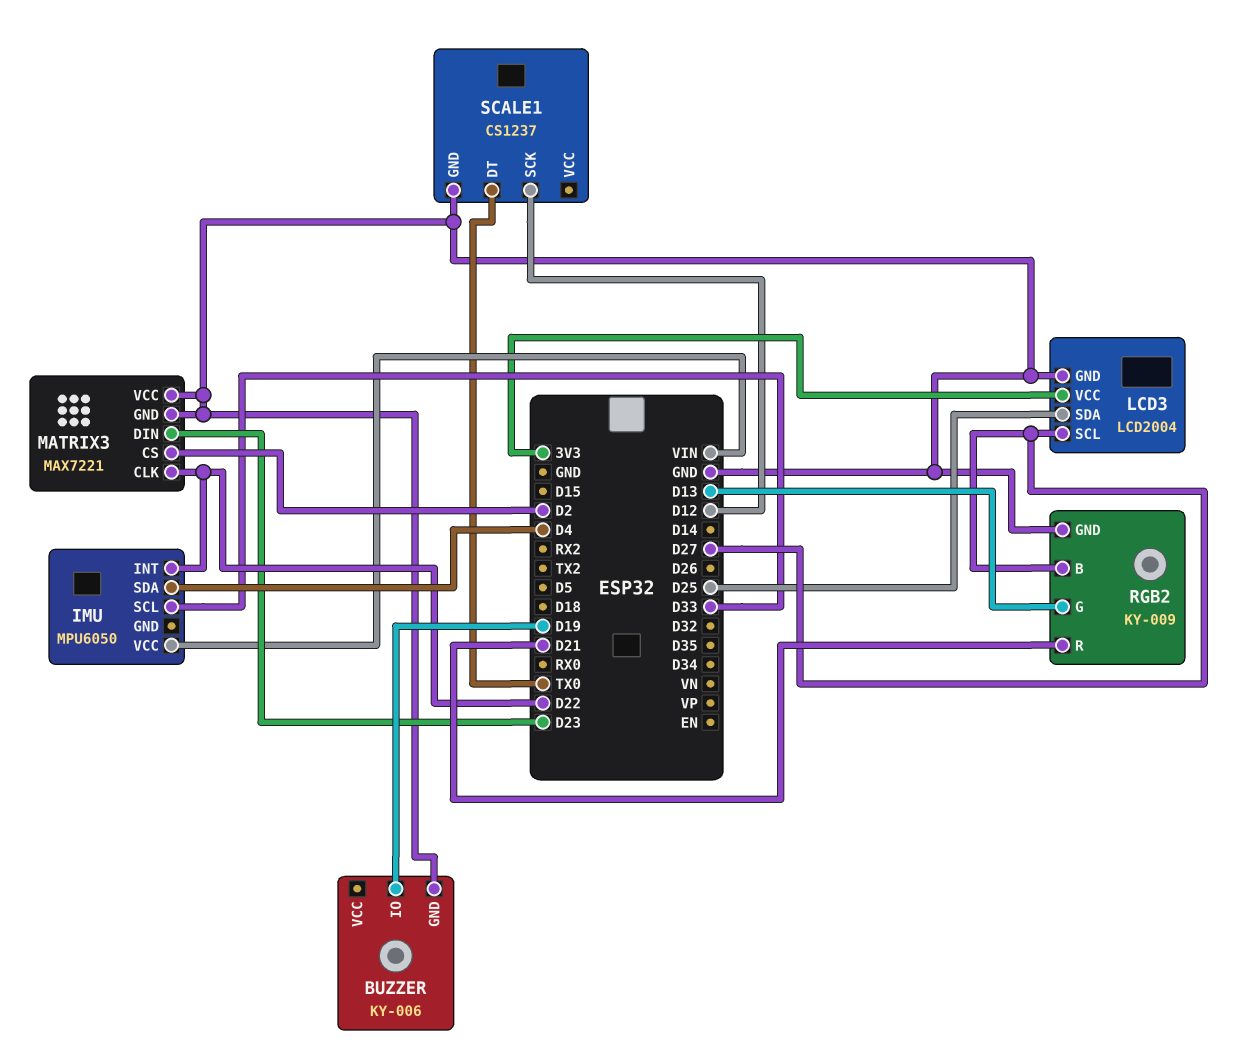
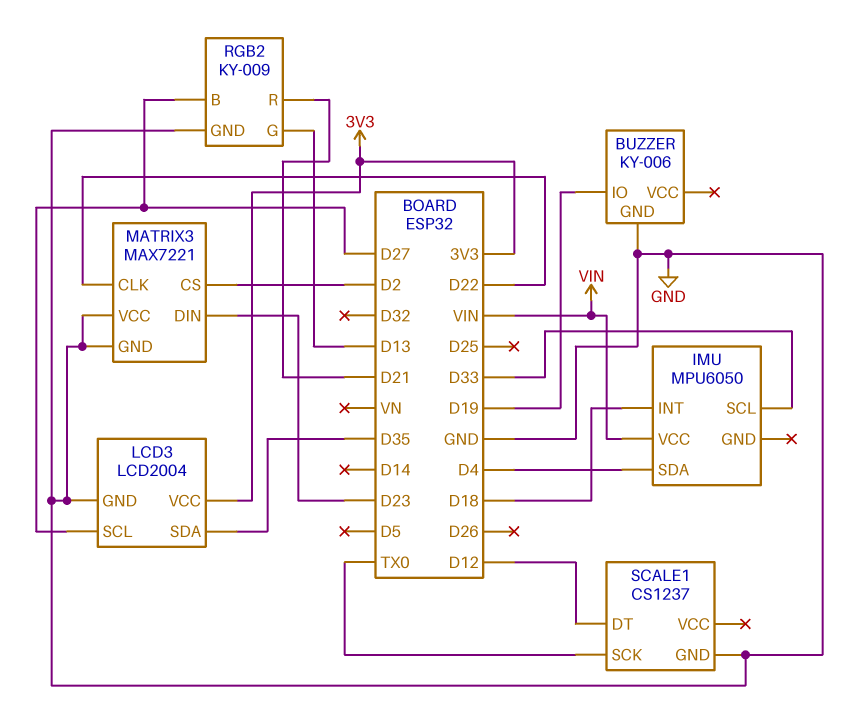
IMU pin INT: D22 -> D18
LCD3 pin SDA: D25 -> D35
SCALE1 pin DT: TX0 -> D12
SCALE1 pin SCK: D12 -> TX0

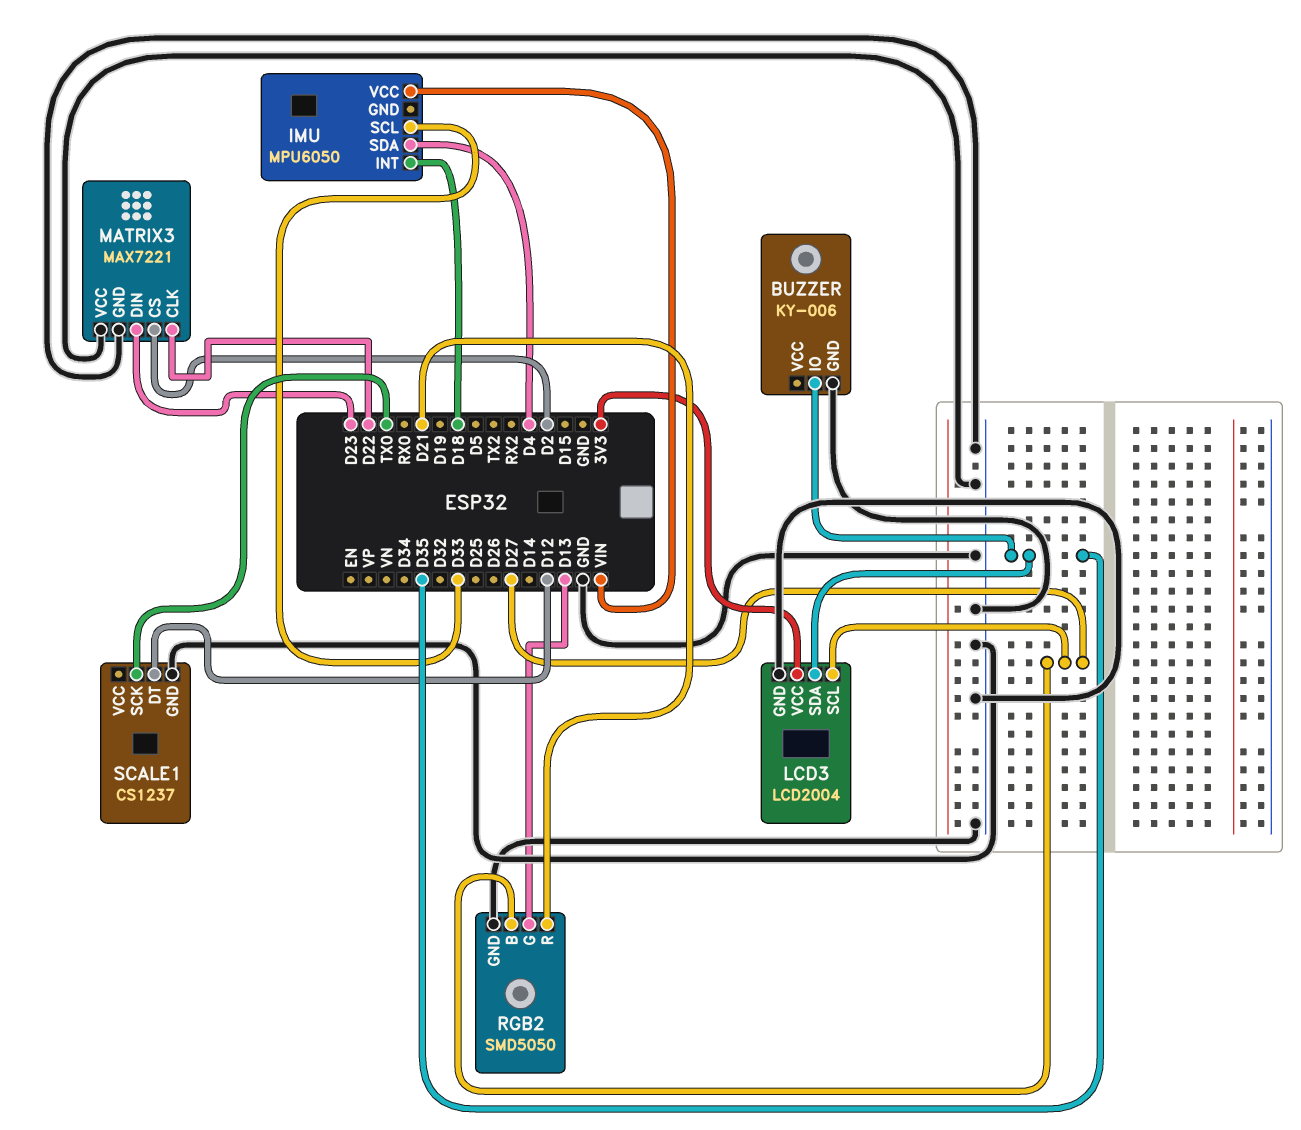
BUZZER pin IO: D19 -> D35
RGB2: KY-009 -> SMD5050

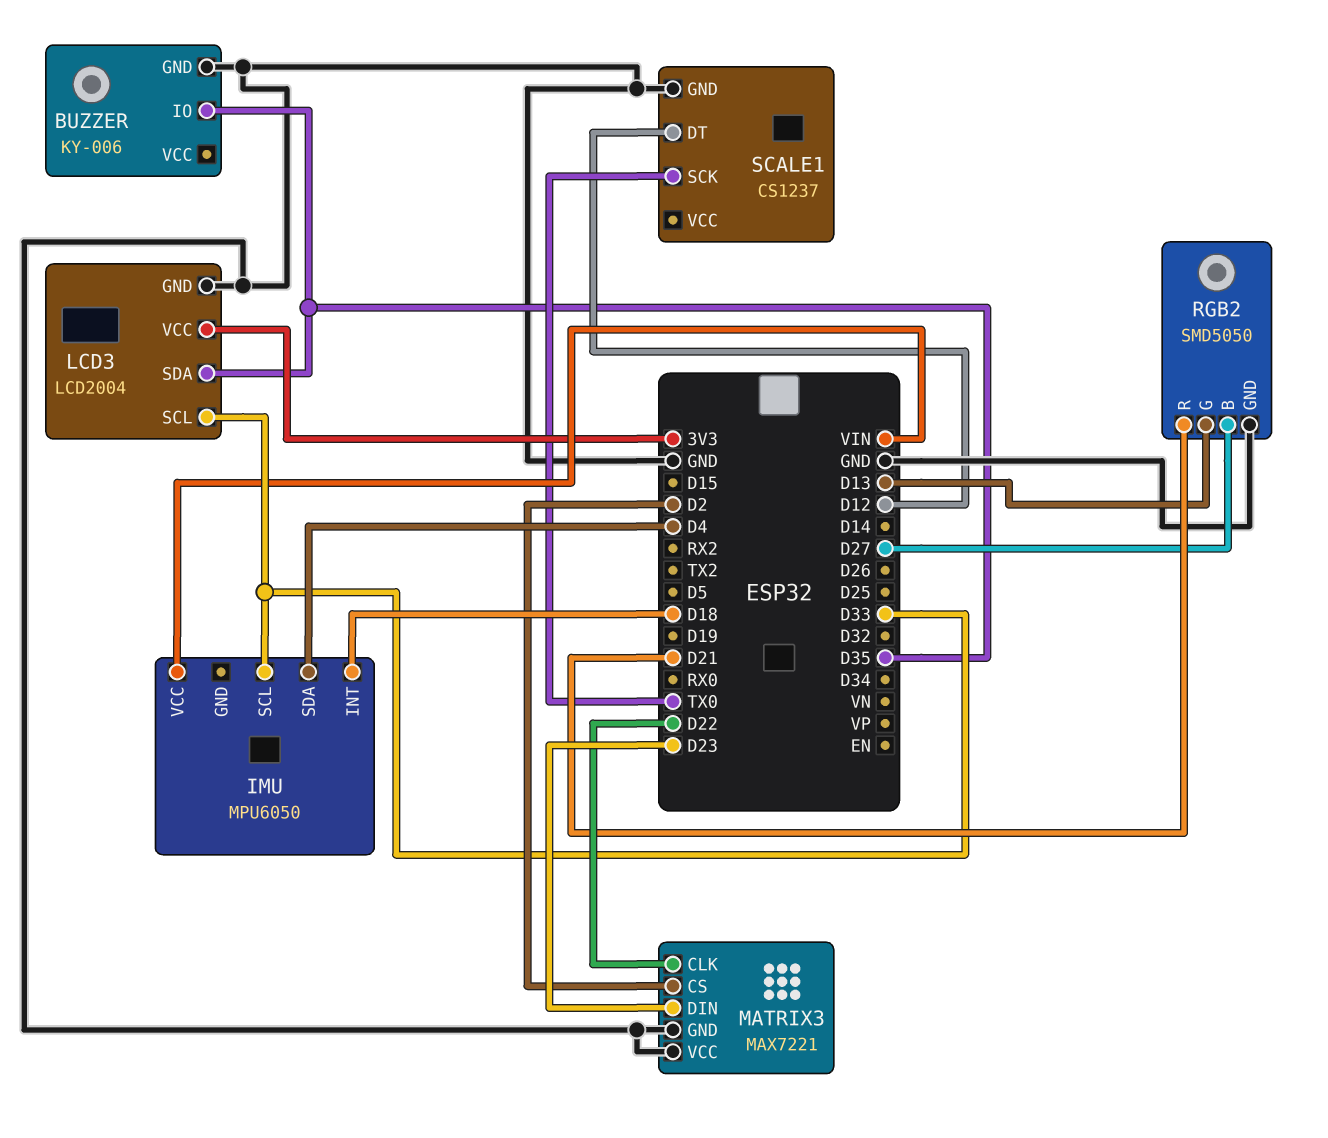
LCD3 pin SCL: D27 -> D33

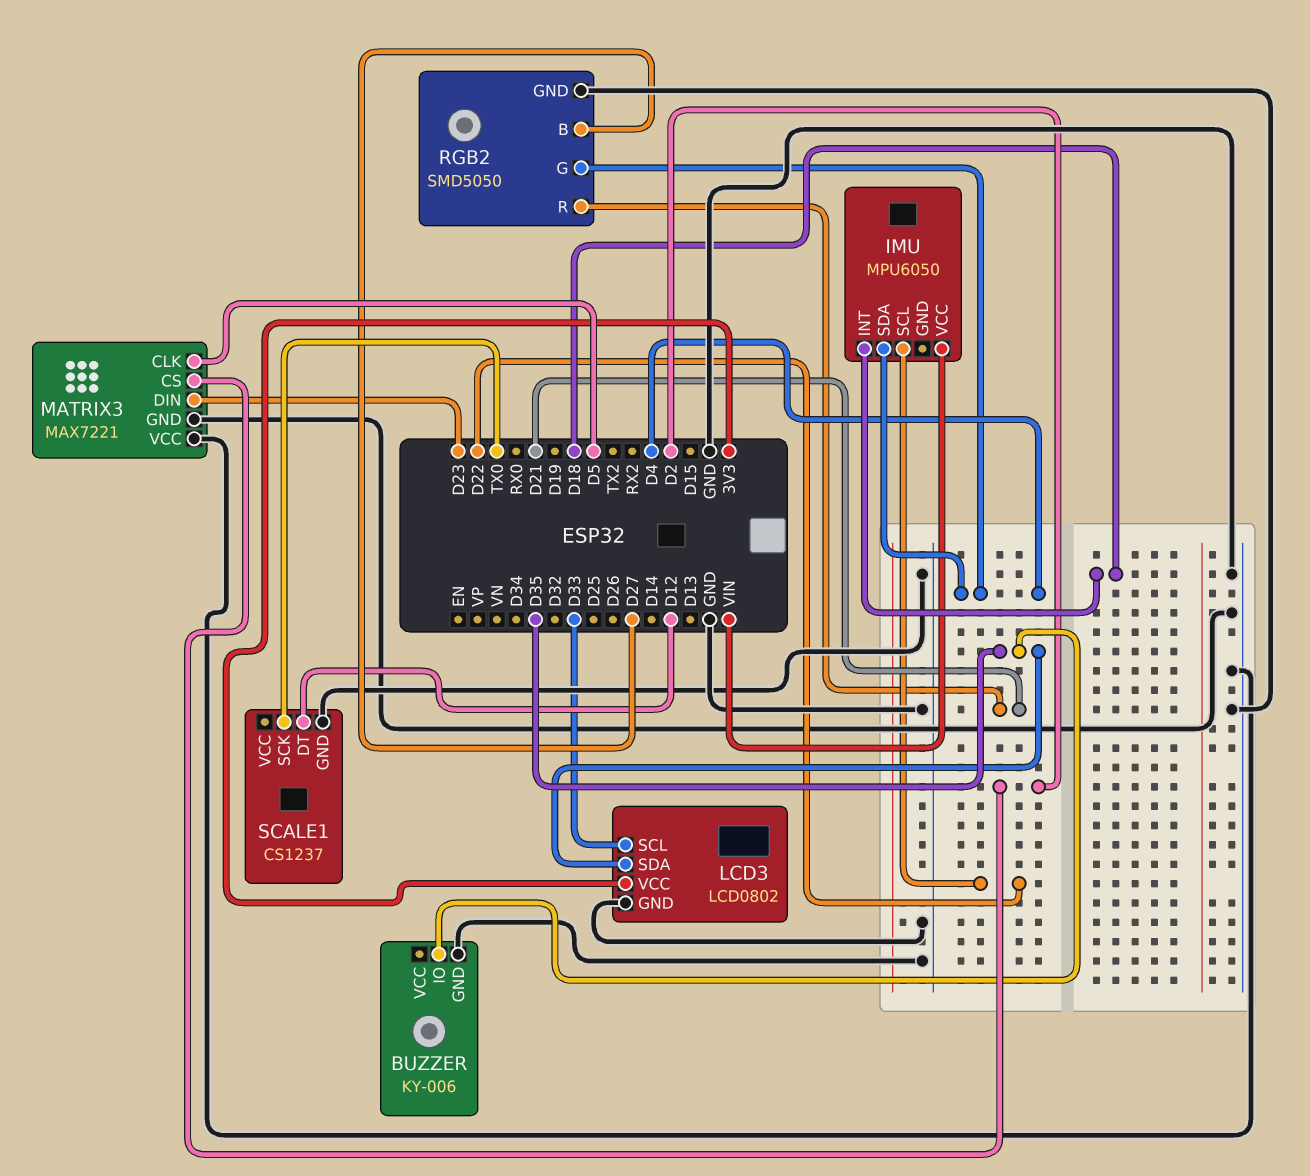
IMU pin SCL: D33 -> D22
LCD3: LCD2004 -> LCD0802
MATRIX3 pin CLK: D22 -> D5
RGB2 pin G: D13 -> D4

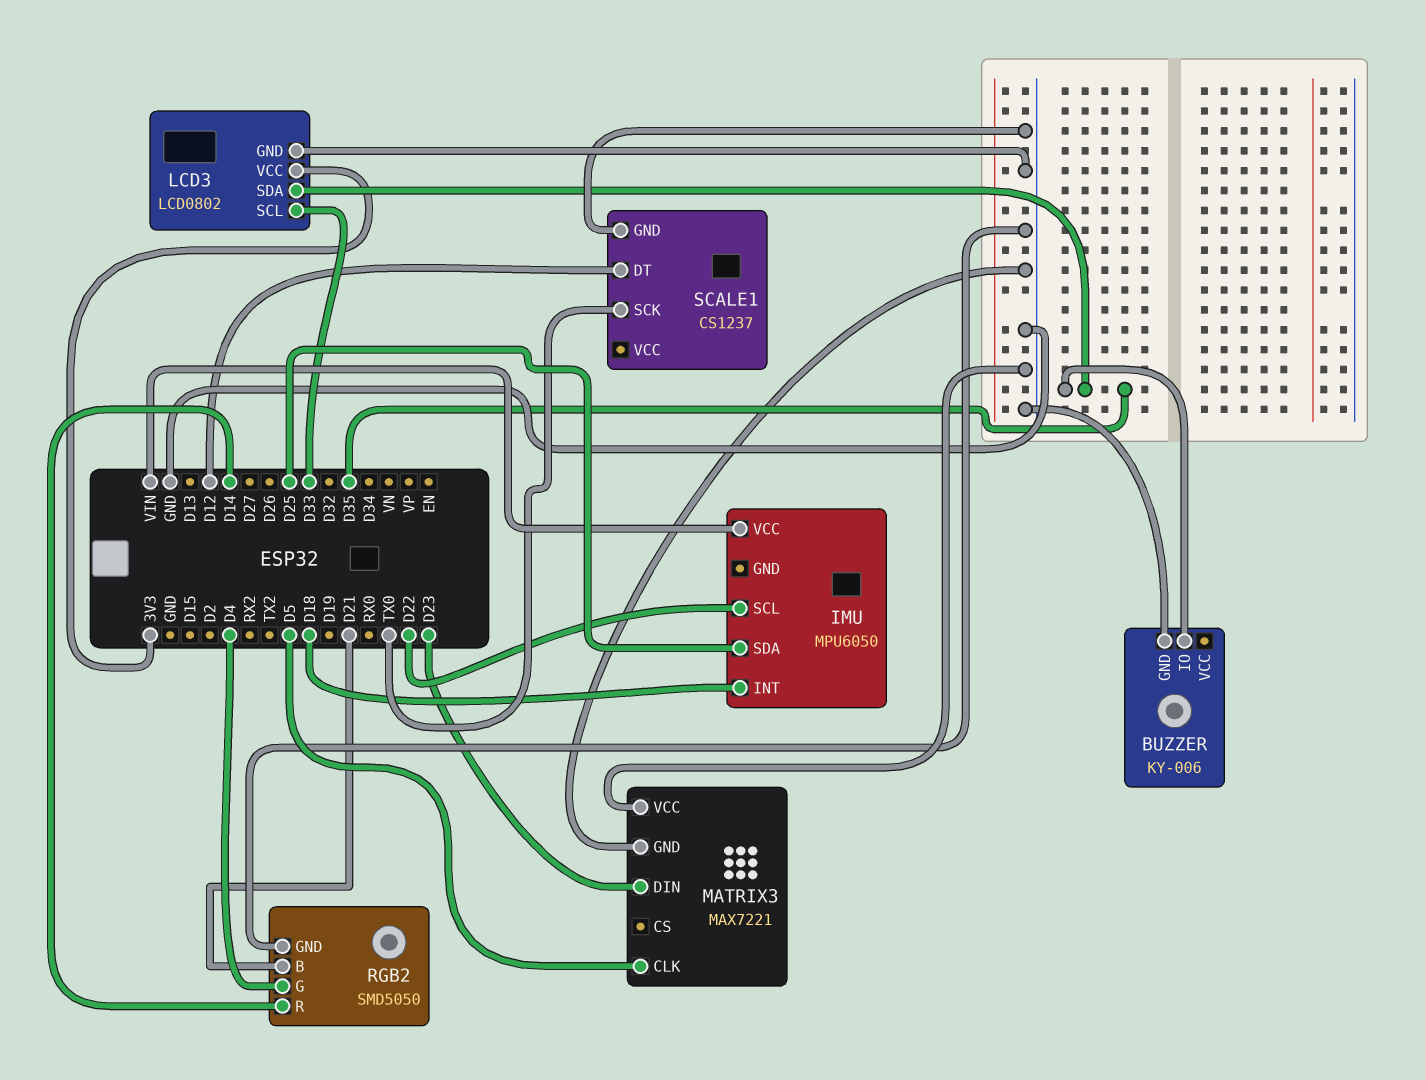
IMU pin SDA: D4 -> D25
MATRIX3 pin CS: D2 -> none
RGB2 pin B: D27 -> D21
RGB2 pin R: D21 -> D14

